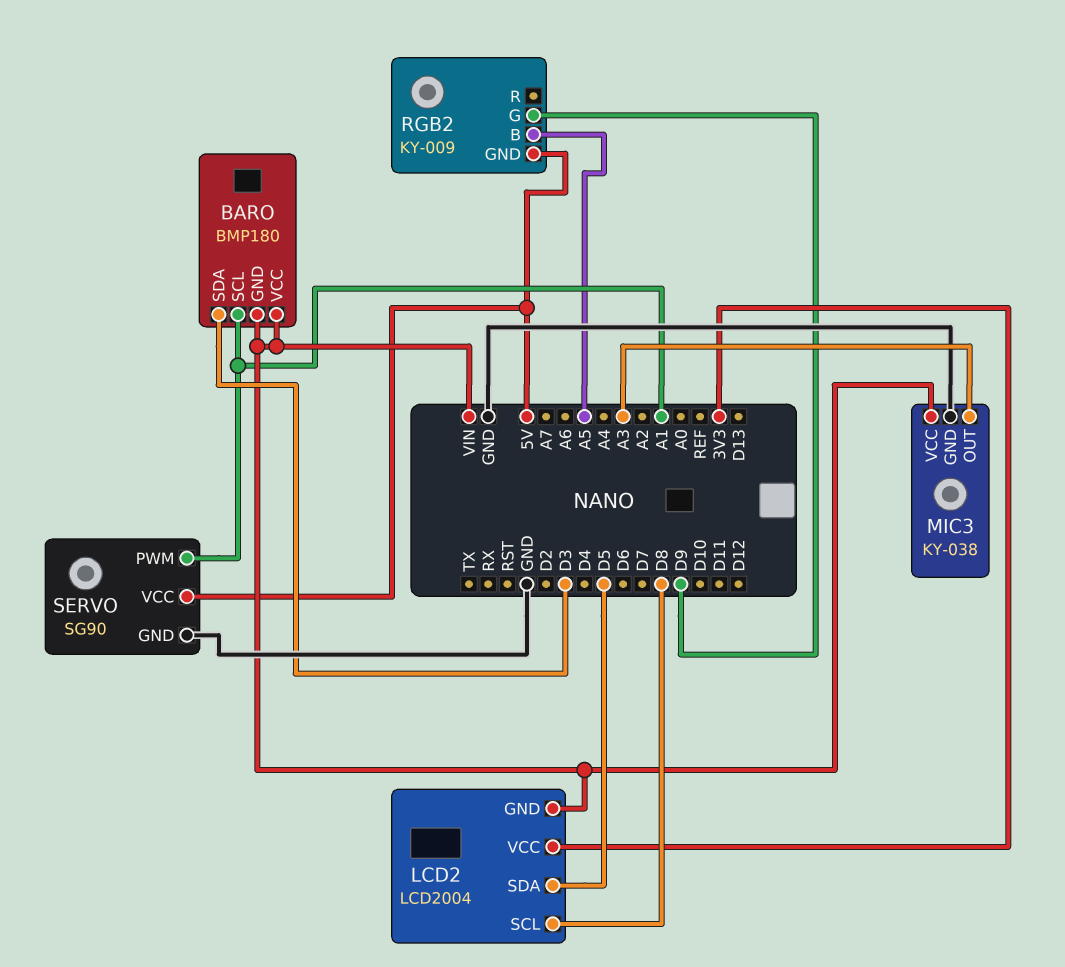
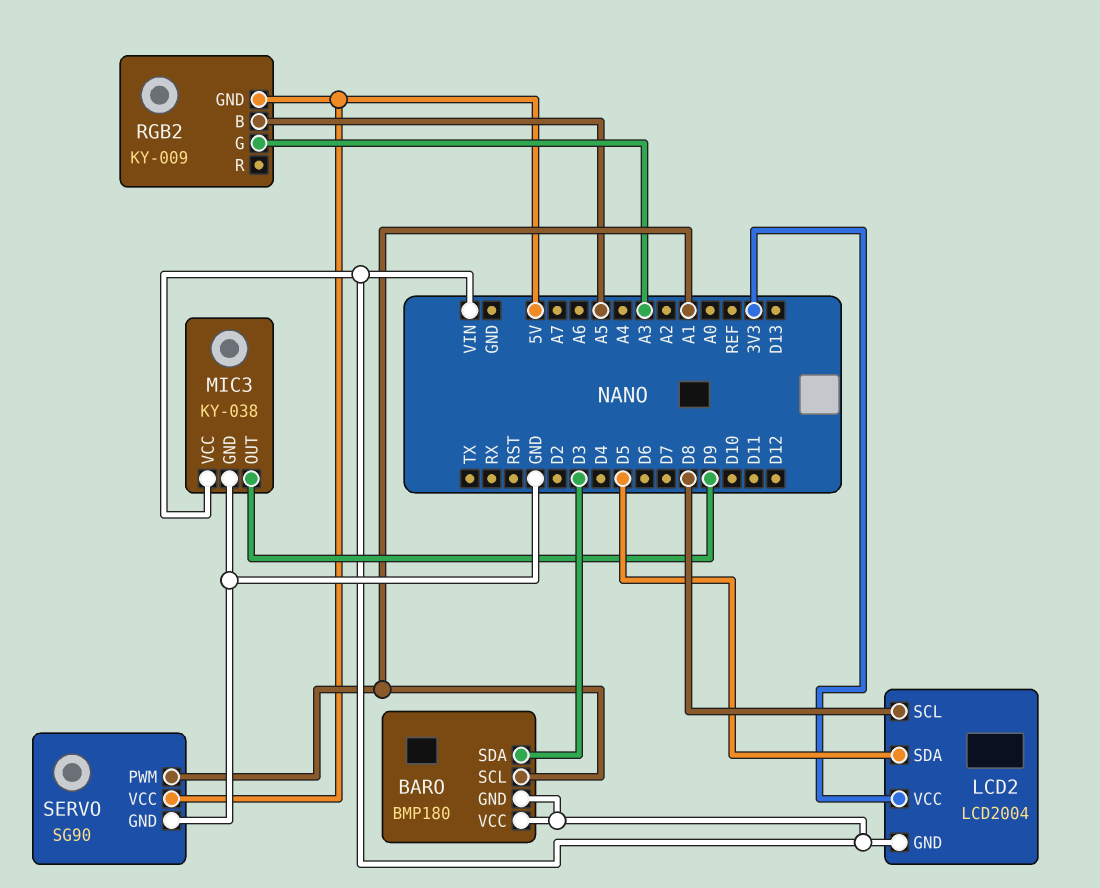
MIC3 pin OUT: A3 -> D9
RGB2 pin G: D9 -> A3

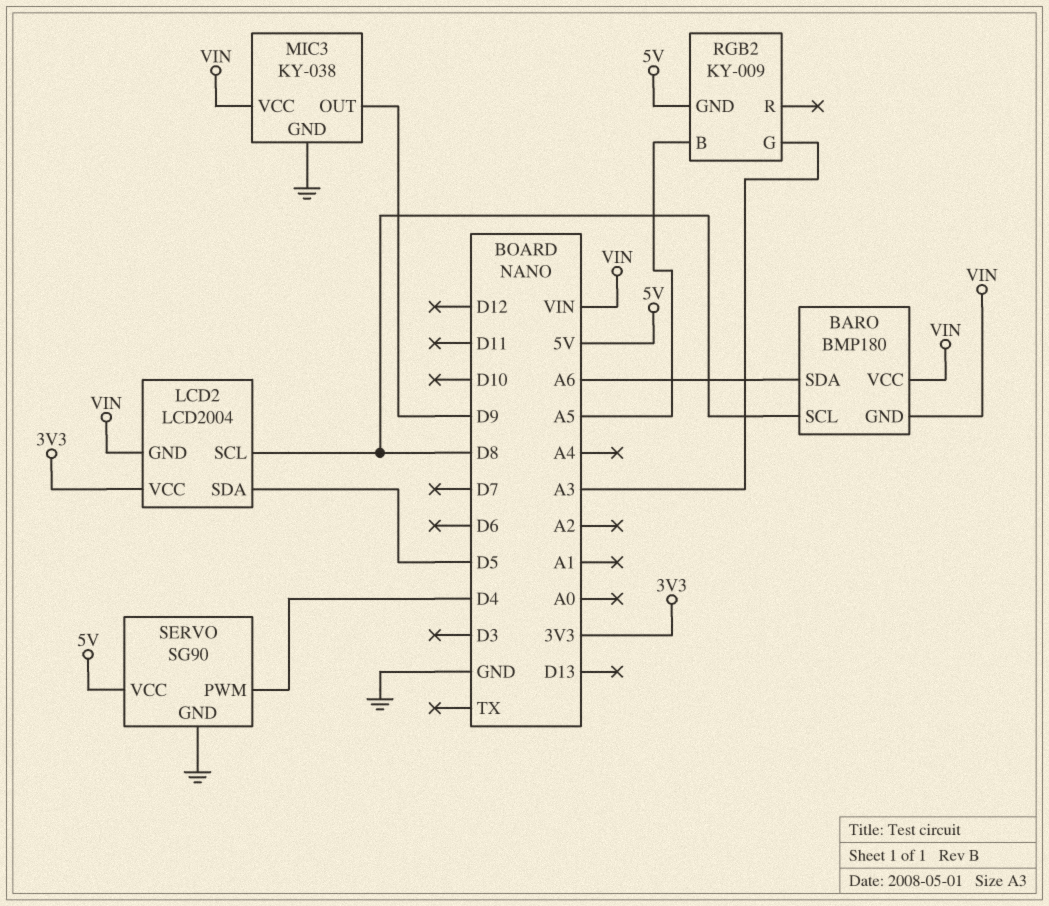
BARO pin SCL: A1 -> D8
BARO pin SDA: D3 -> A6
SERVO pin PWM: A1 -> D4

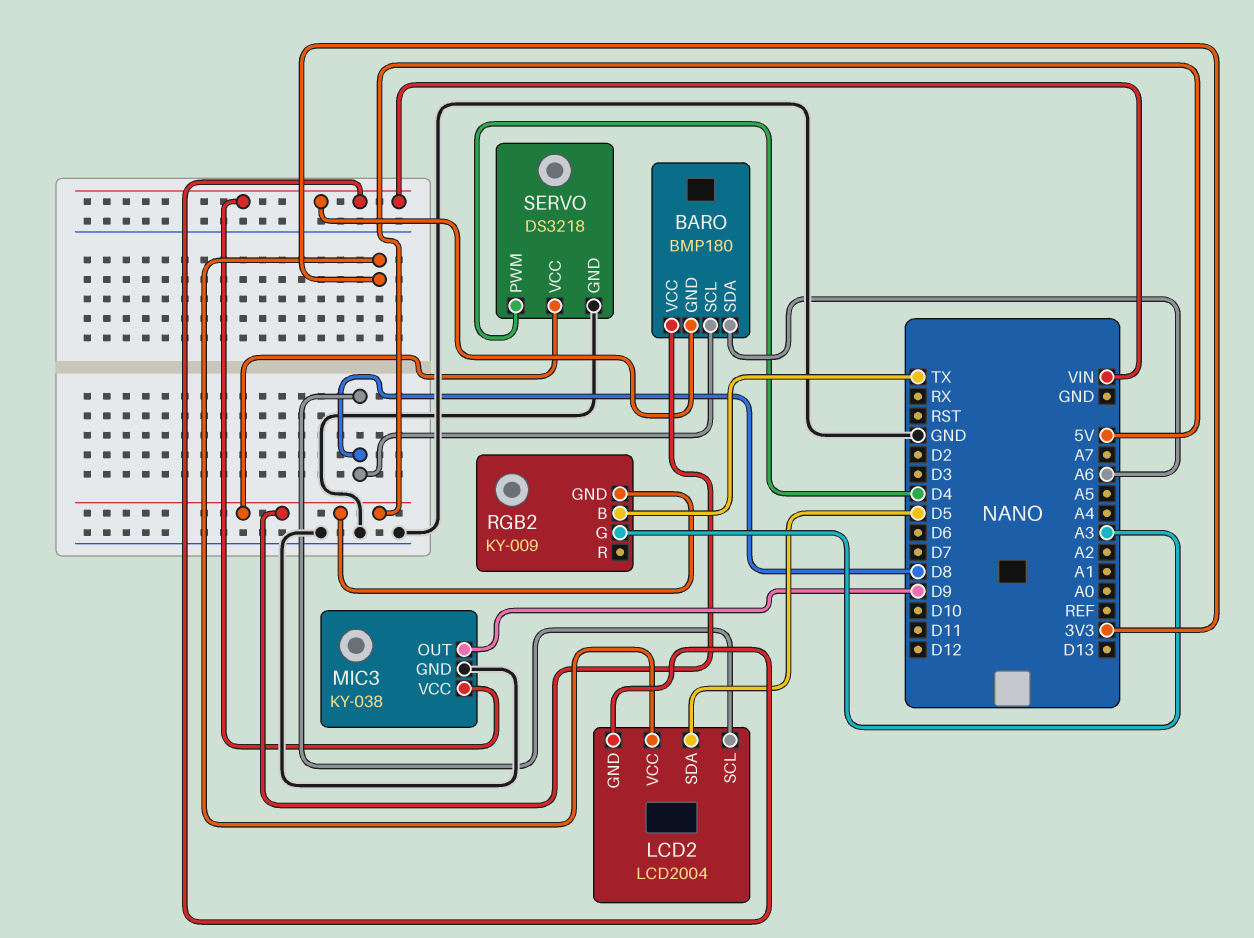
BARO pin VCC: VIN -> 5V
RGB2 pin B: A5 -> TX
SERVO: SG90 -> DS3218

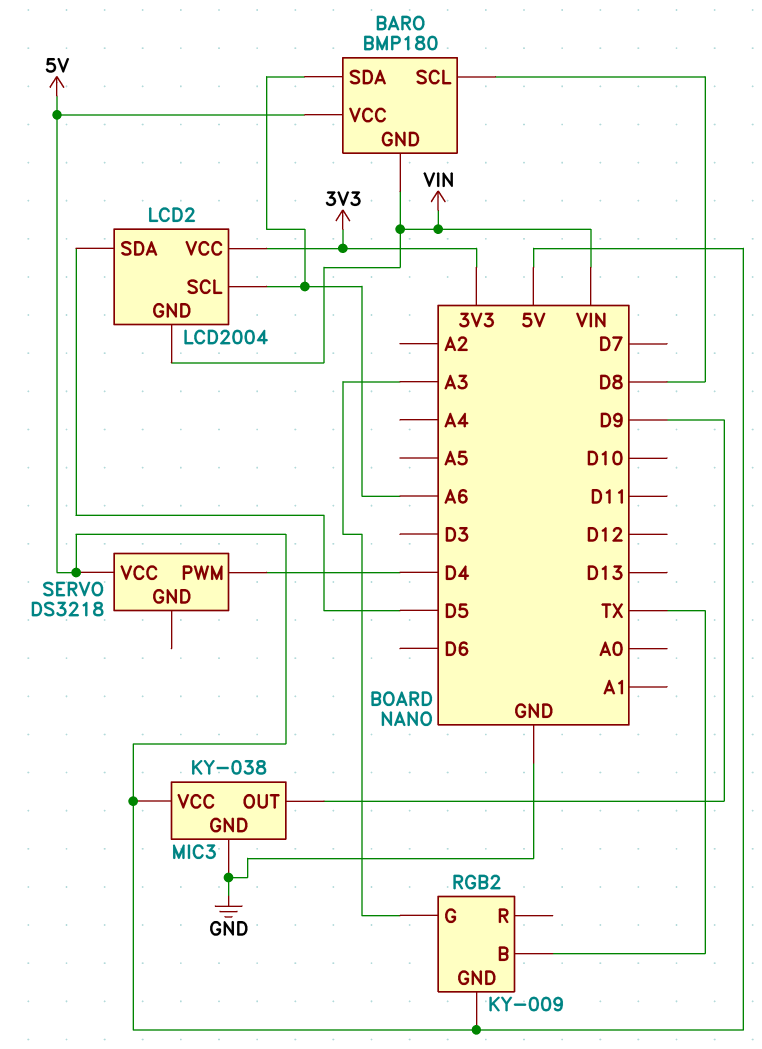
LCD2 pin SCL: D8 -> A6
MIC3 pin VCC: VIN -> 5V
SERVO pin GND: GND -> none

